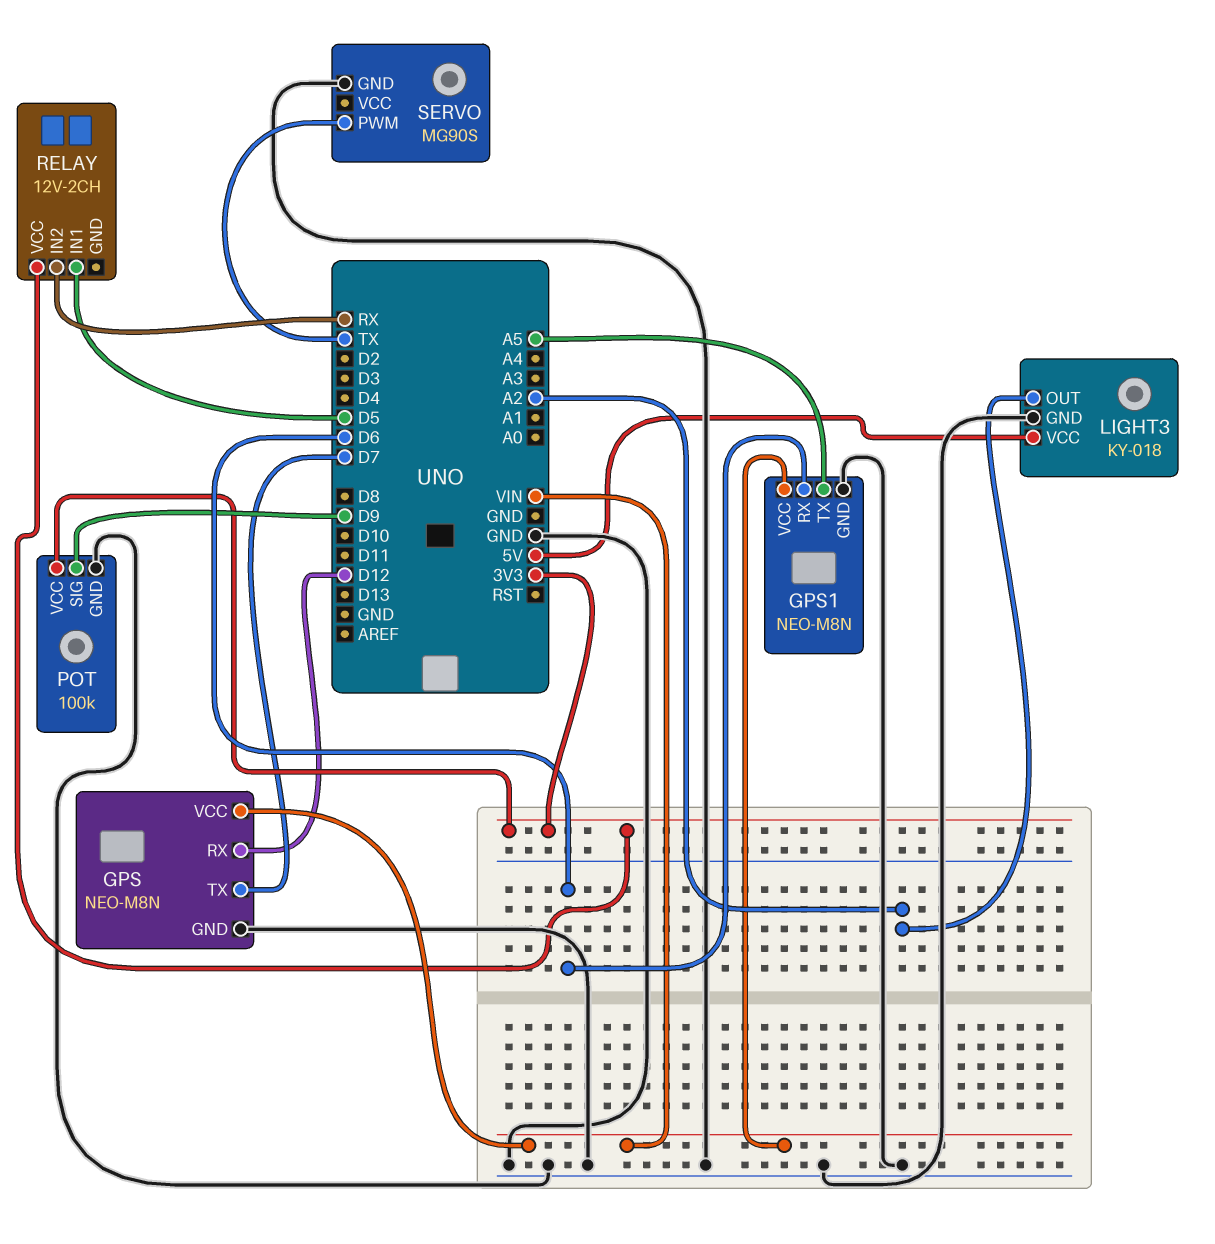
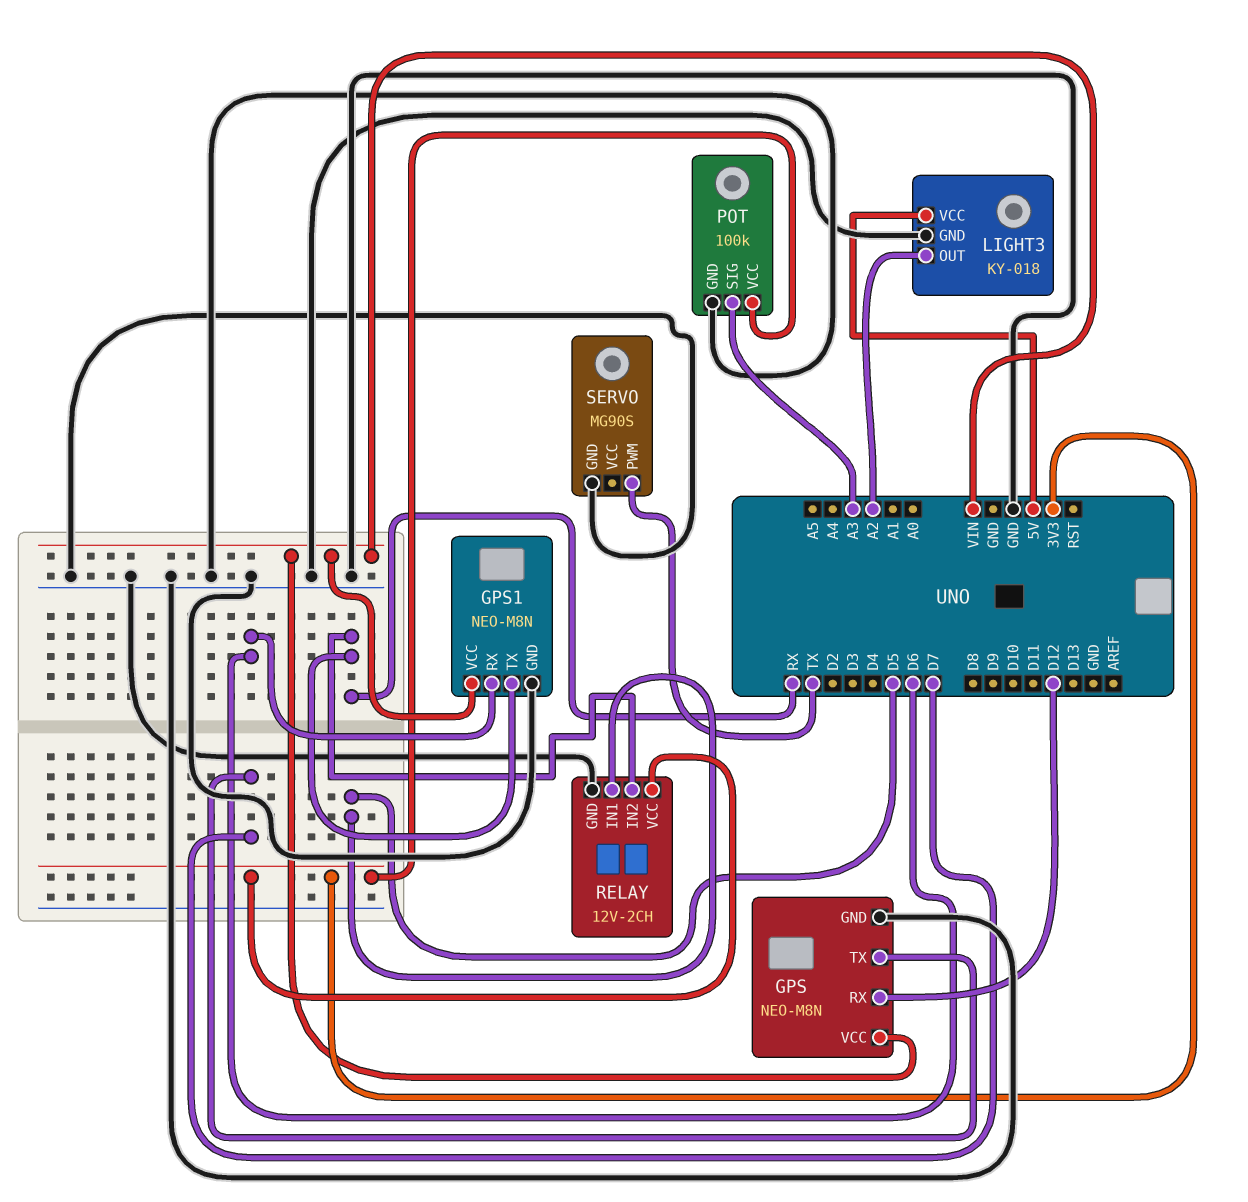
GPS1 pin TX: A5 -> RX
POT pin SIG: D9 -> A3
RELAY pin GND: none -> GND

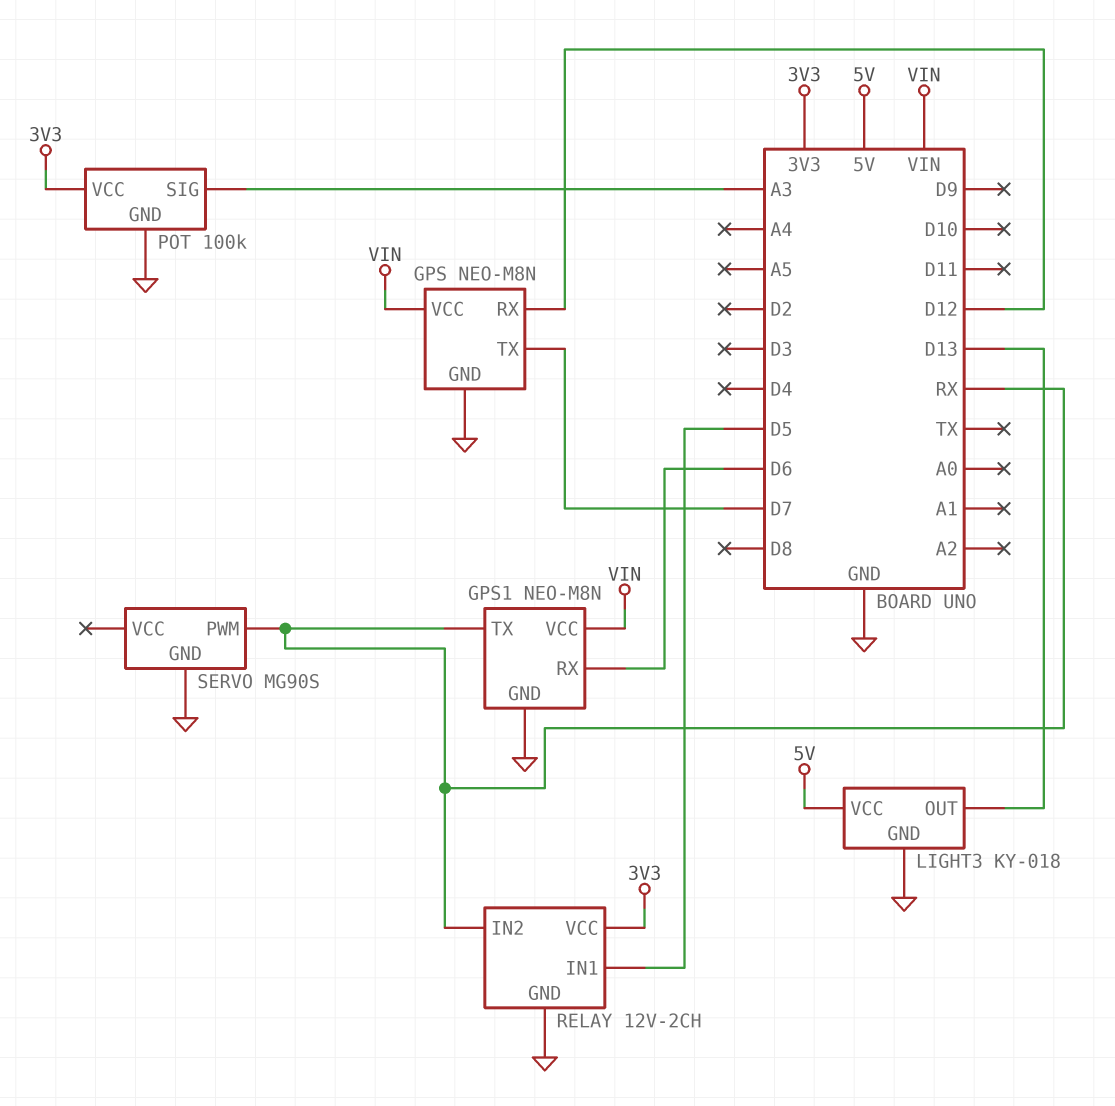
LIGHT3 pin OUT: A2 -> D13
SERVO pin PWM: TX -> RX

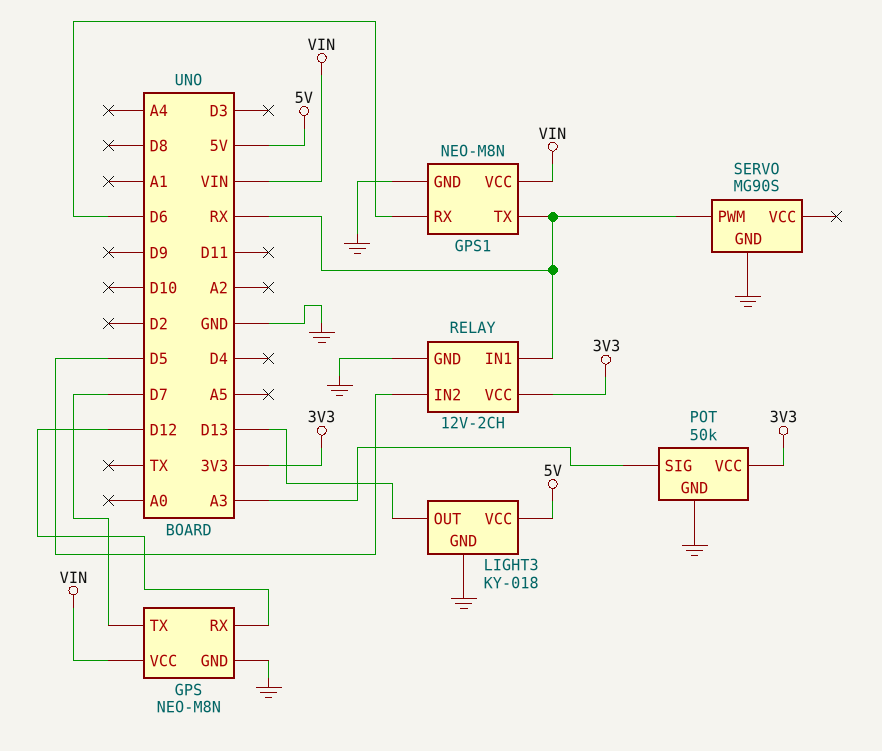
POT: 100k -> 50k
RELAY pin IN1: D5 -> RX
RELAY pin IN2: RX -> D5

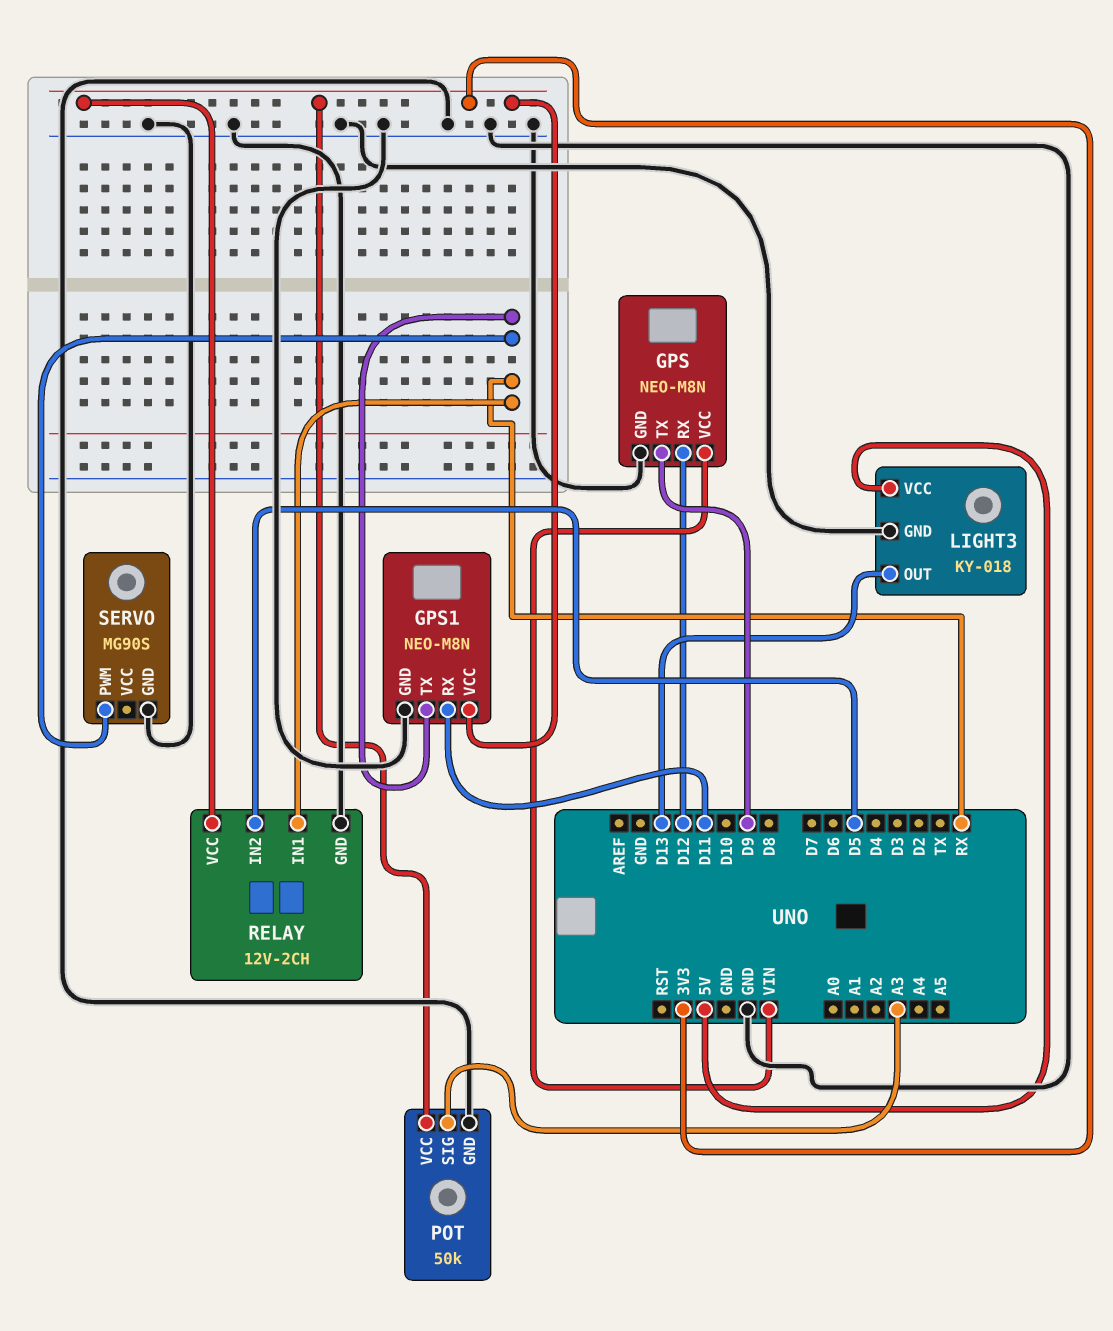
GPS pin TX: D7 -> D9
GPS1 pin RX: D6 -> D11
GPS1 pin VCC: VIN -> 3V3

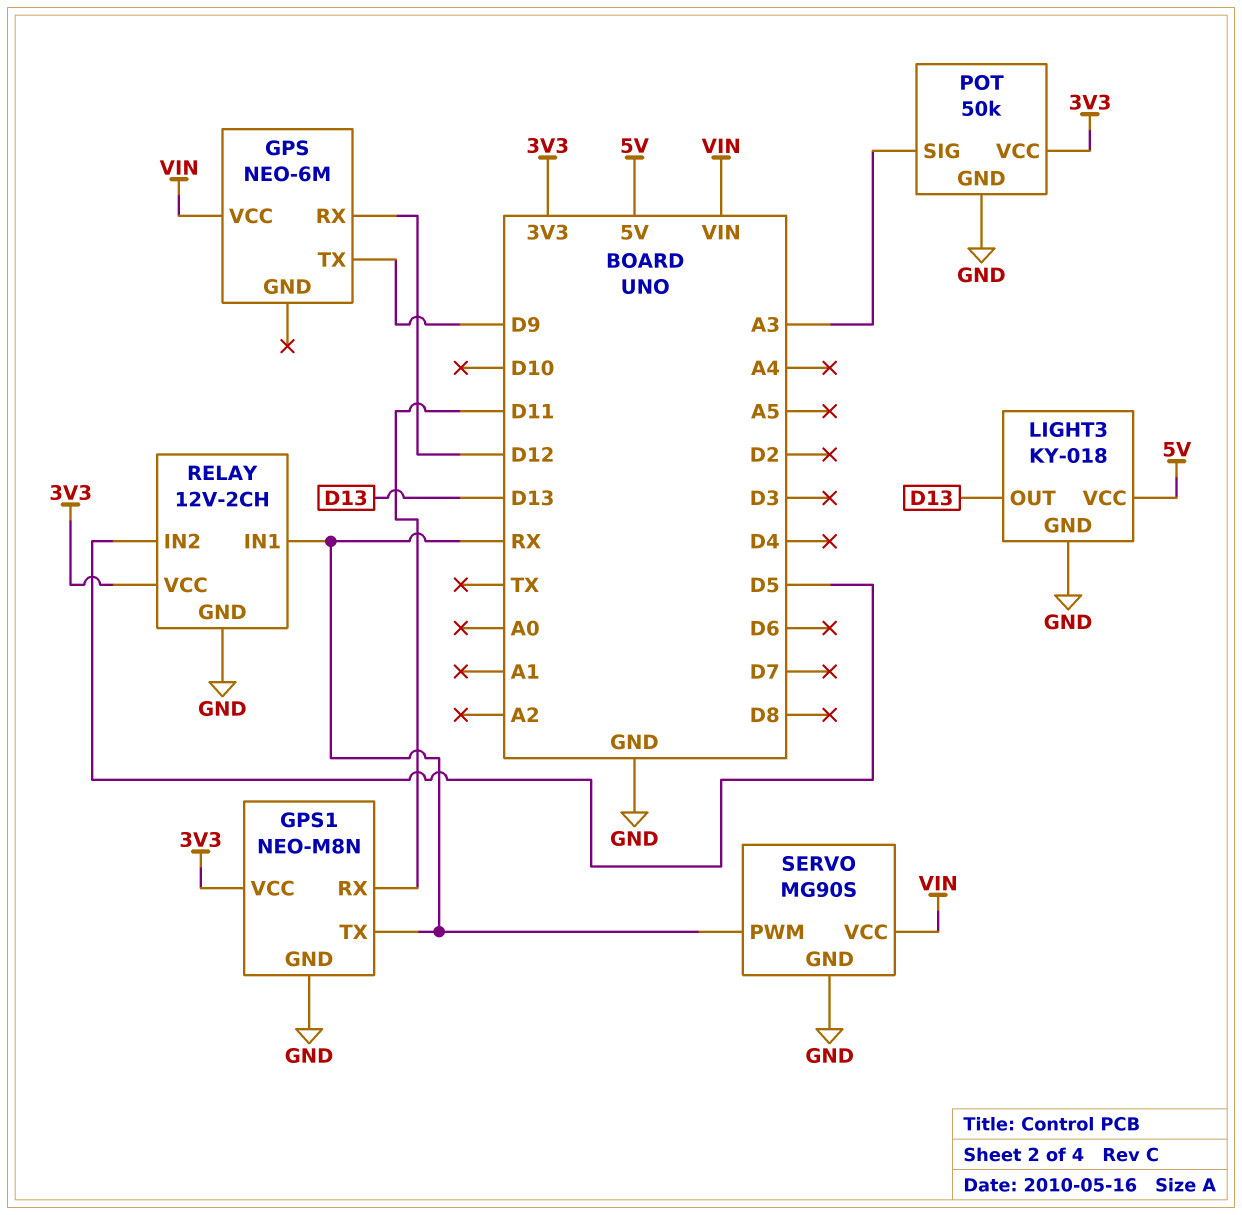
GPS: NEO-M8N -> NEO-6M
GPS pin GND: GND -> none
SERVO pin VCC: none -> VIN

